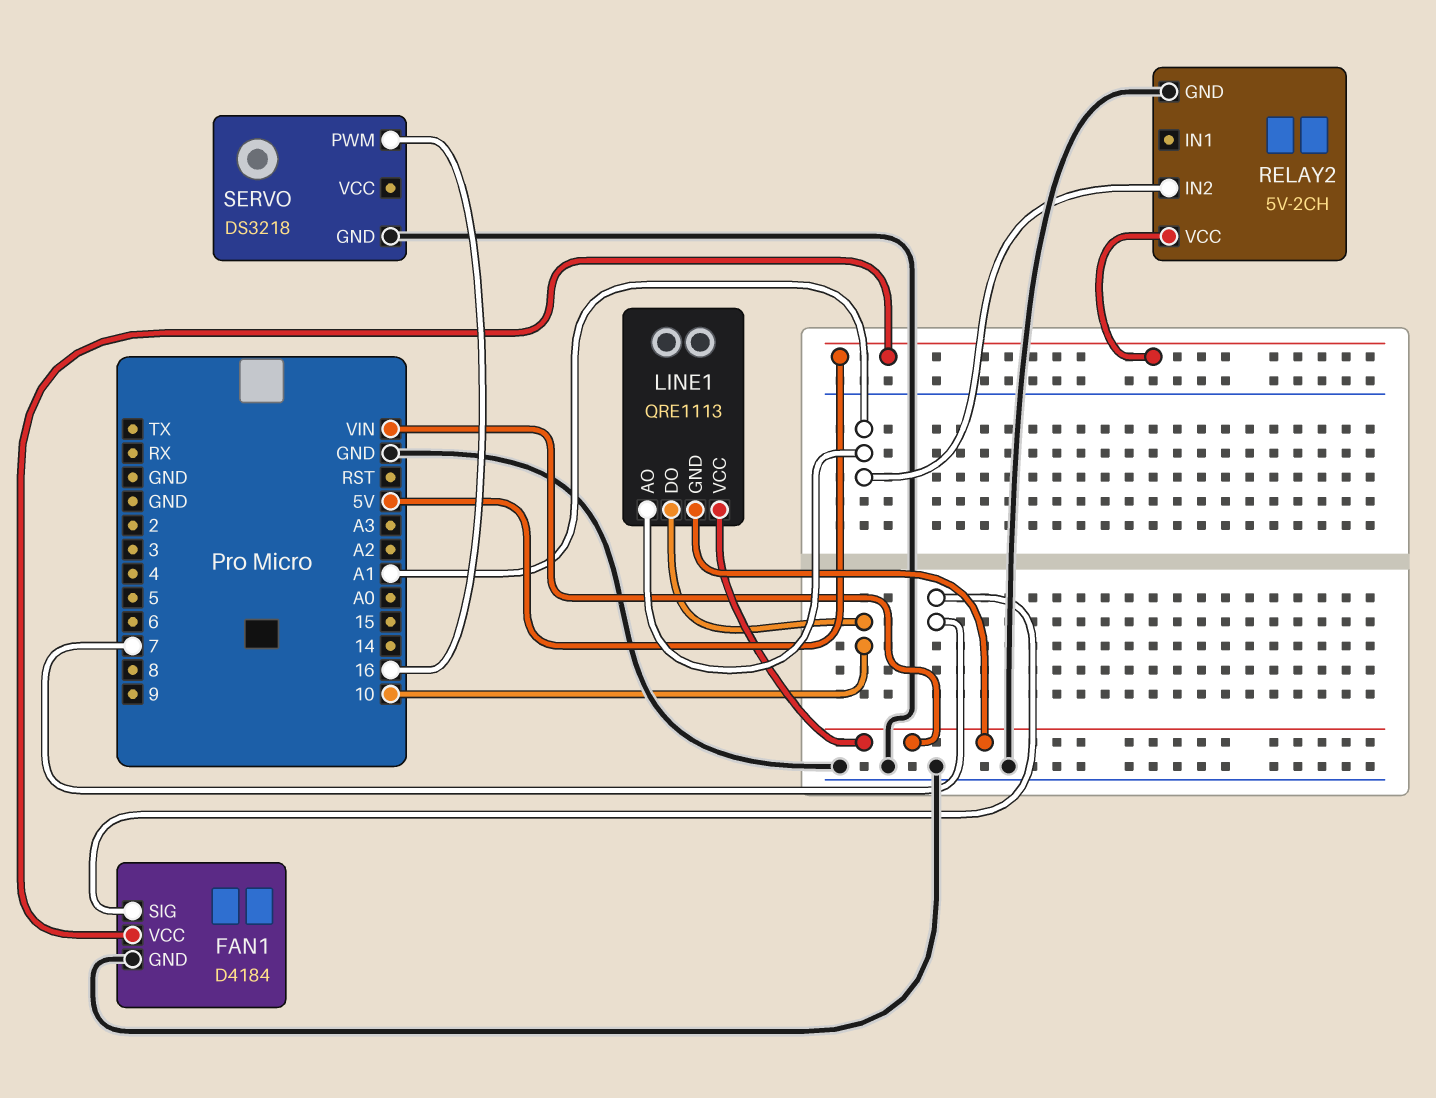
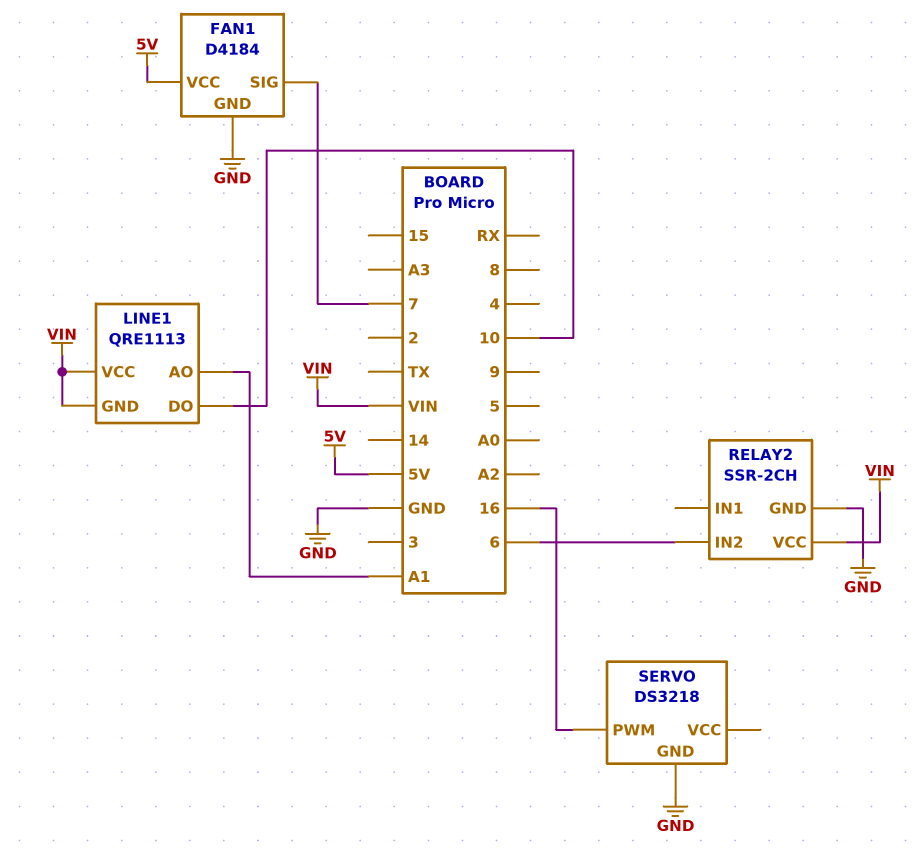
RELAY2: 5V-2CH -> SSR-2CH
RELAY2 pin IN2: A1 -> 6
RELAY2 pin VCC: 5V -> VIN

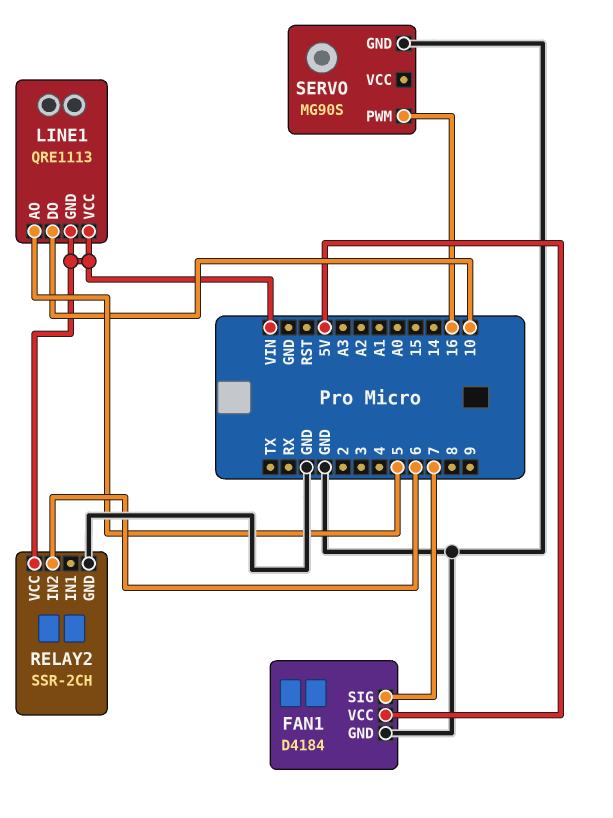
LINE1 pin AO: A1 -> 5
SERVO: DS3218 -> MG90S

